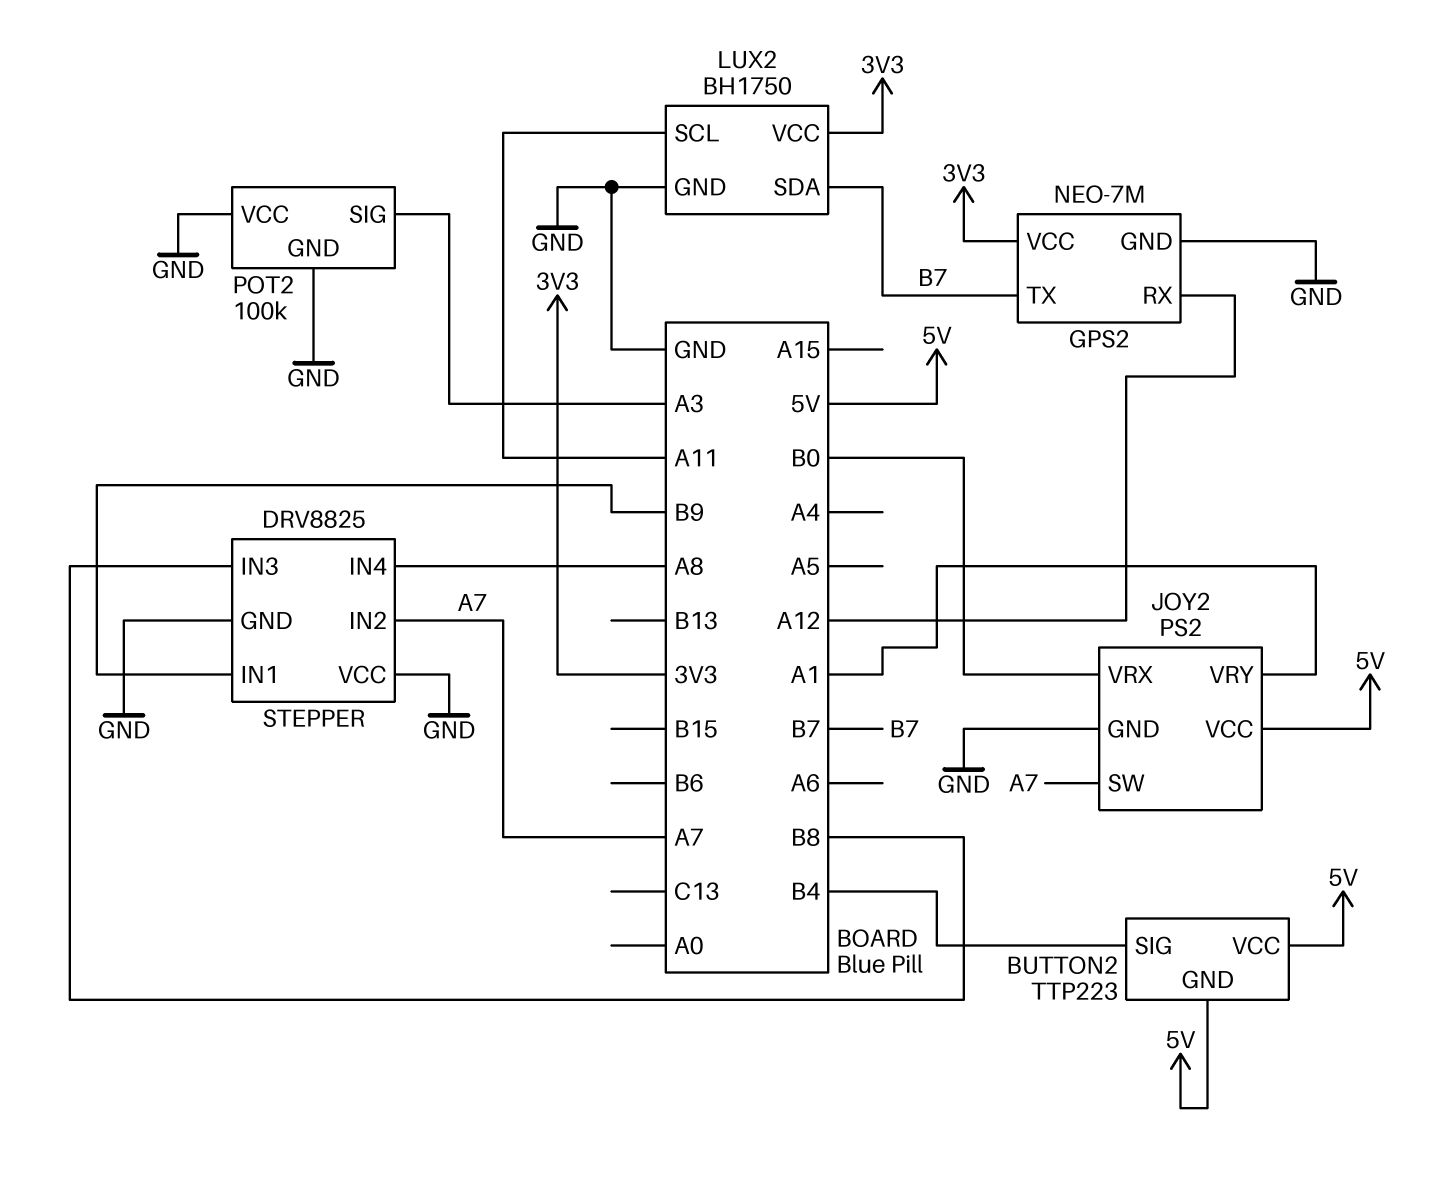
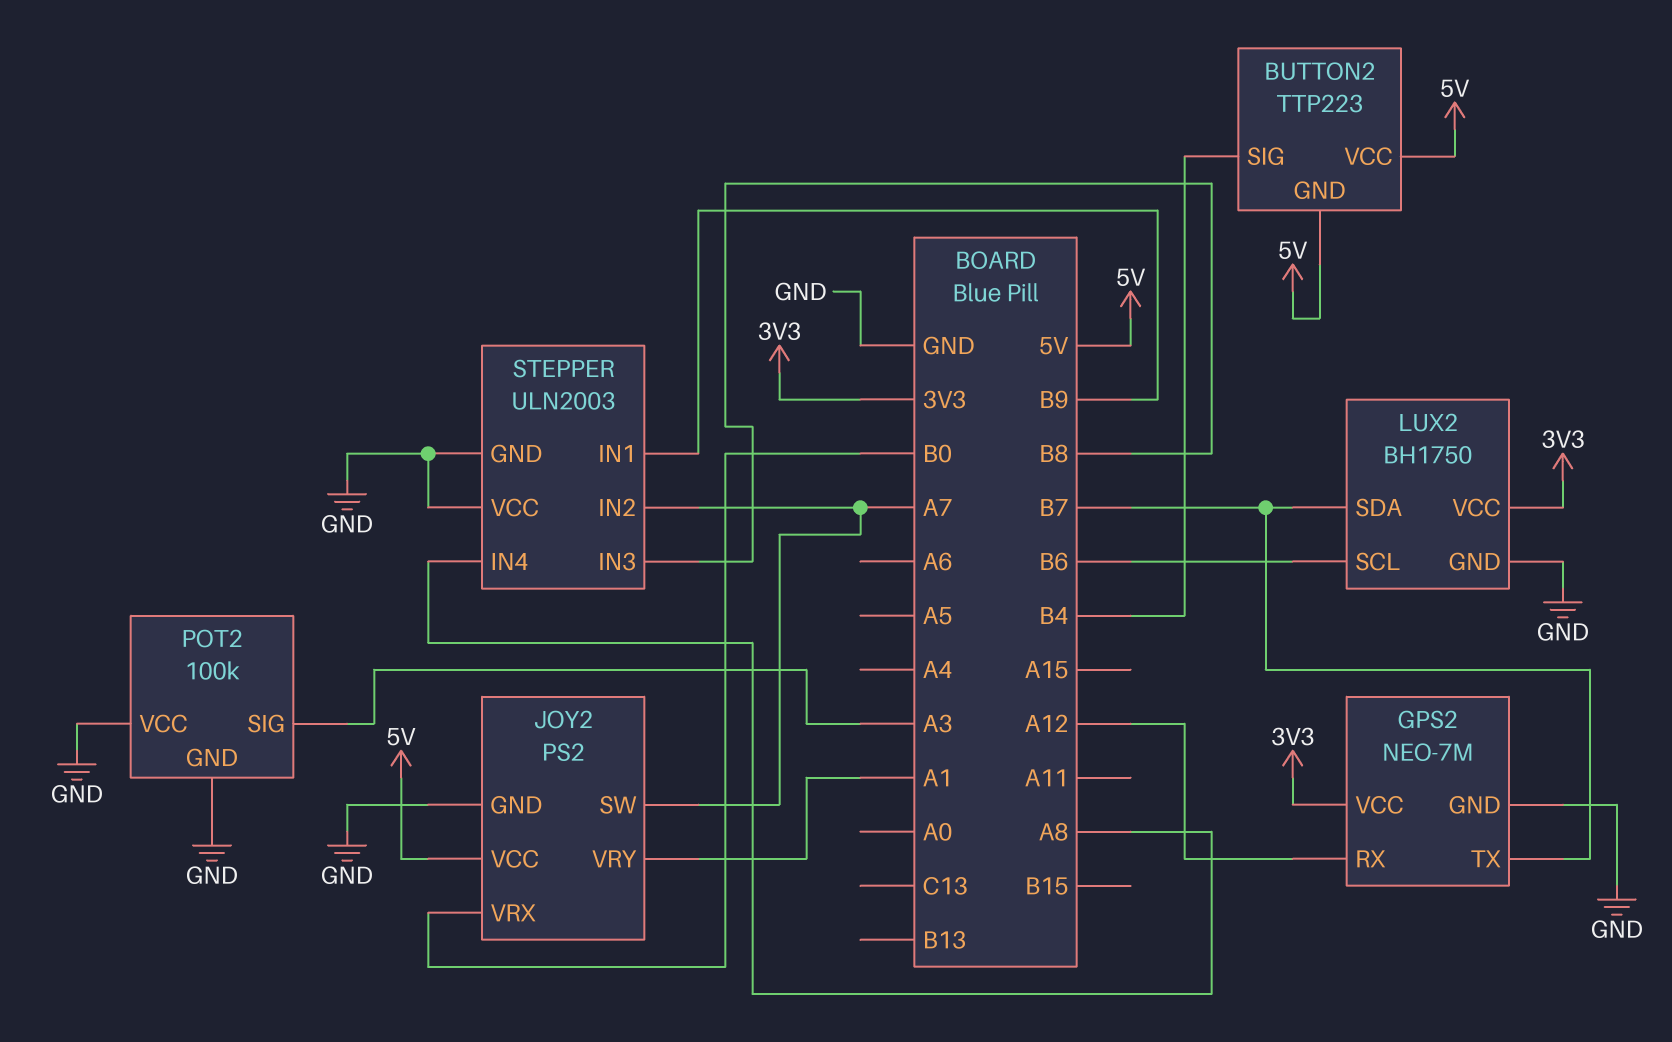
LUX2 pin SCL: A11 -> B6
STEPPER: DRV8825 -> ULN2003

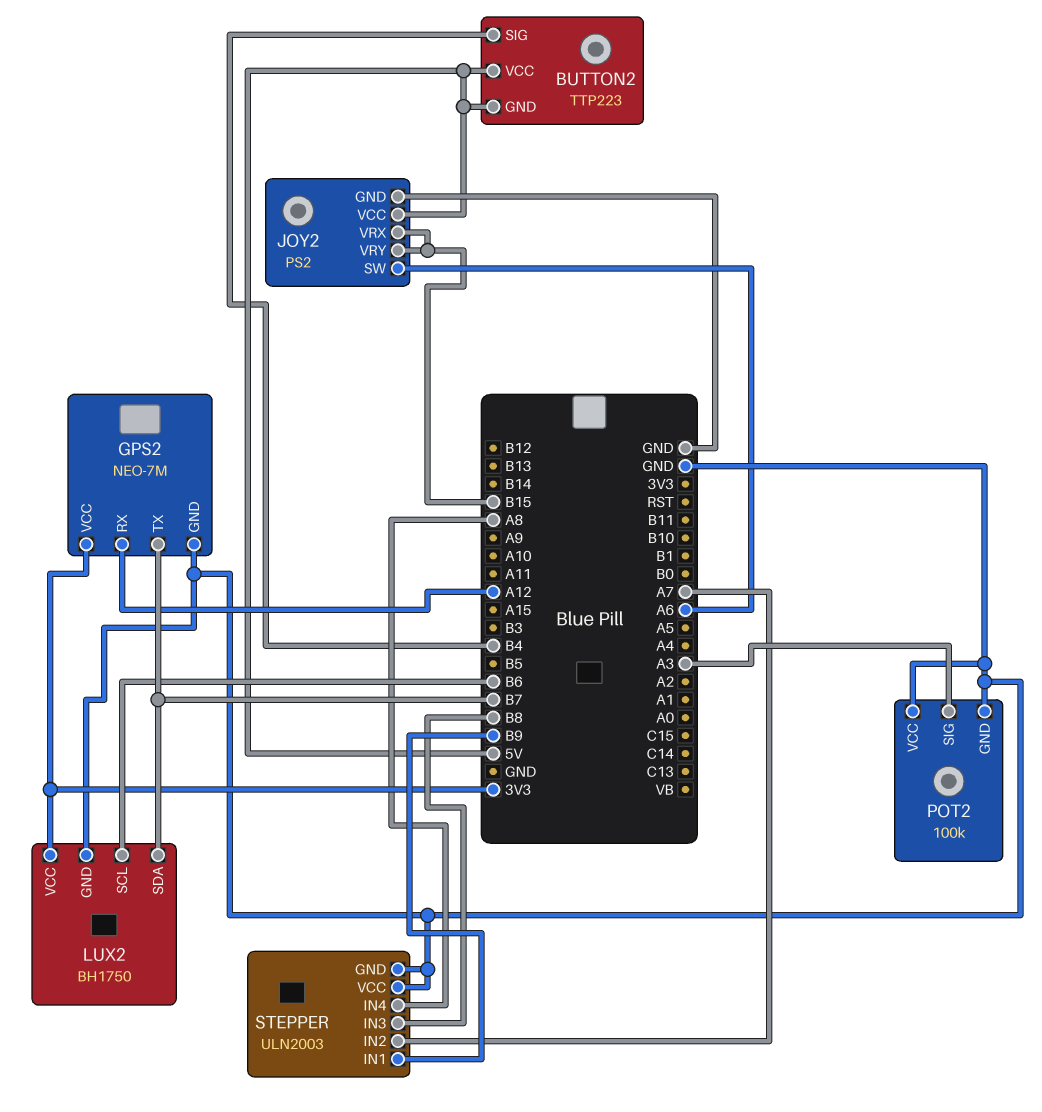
JOY2 pin SW: A7 -> A6
JOY2 pin VRX: B0 -> B15
JOY2 pin VRY: A1 -> B15

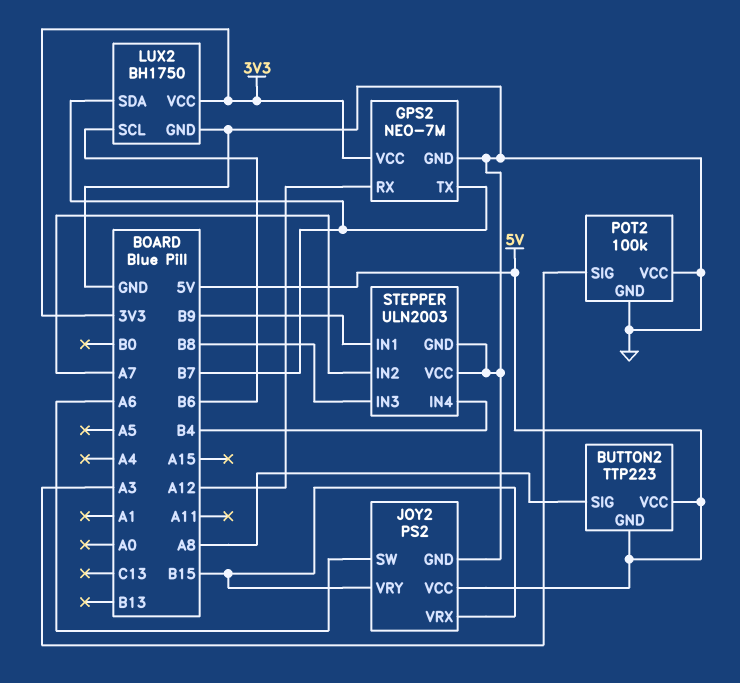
BUTTON2 pin SIG: B4 -> A8
STEPPER pin IN4: A8 -> B4

